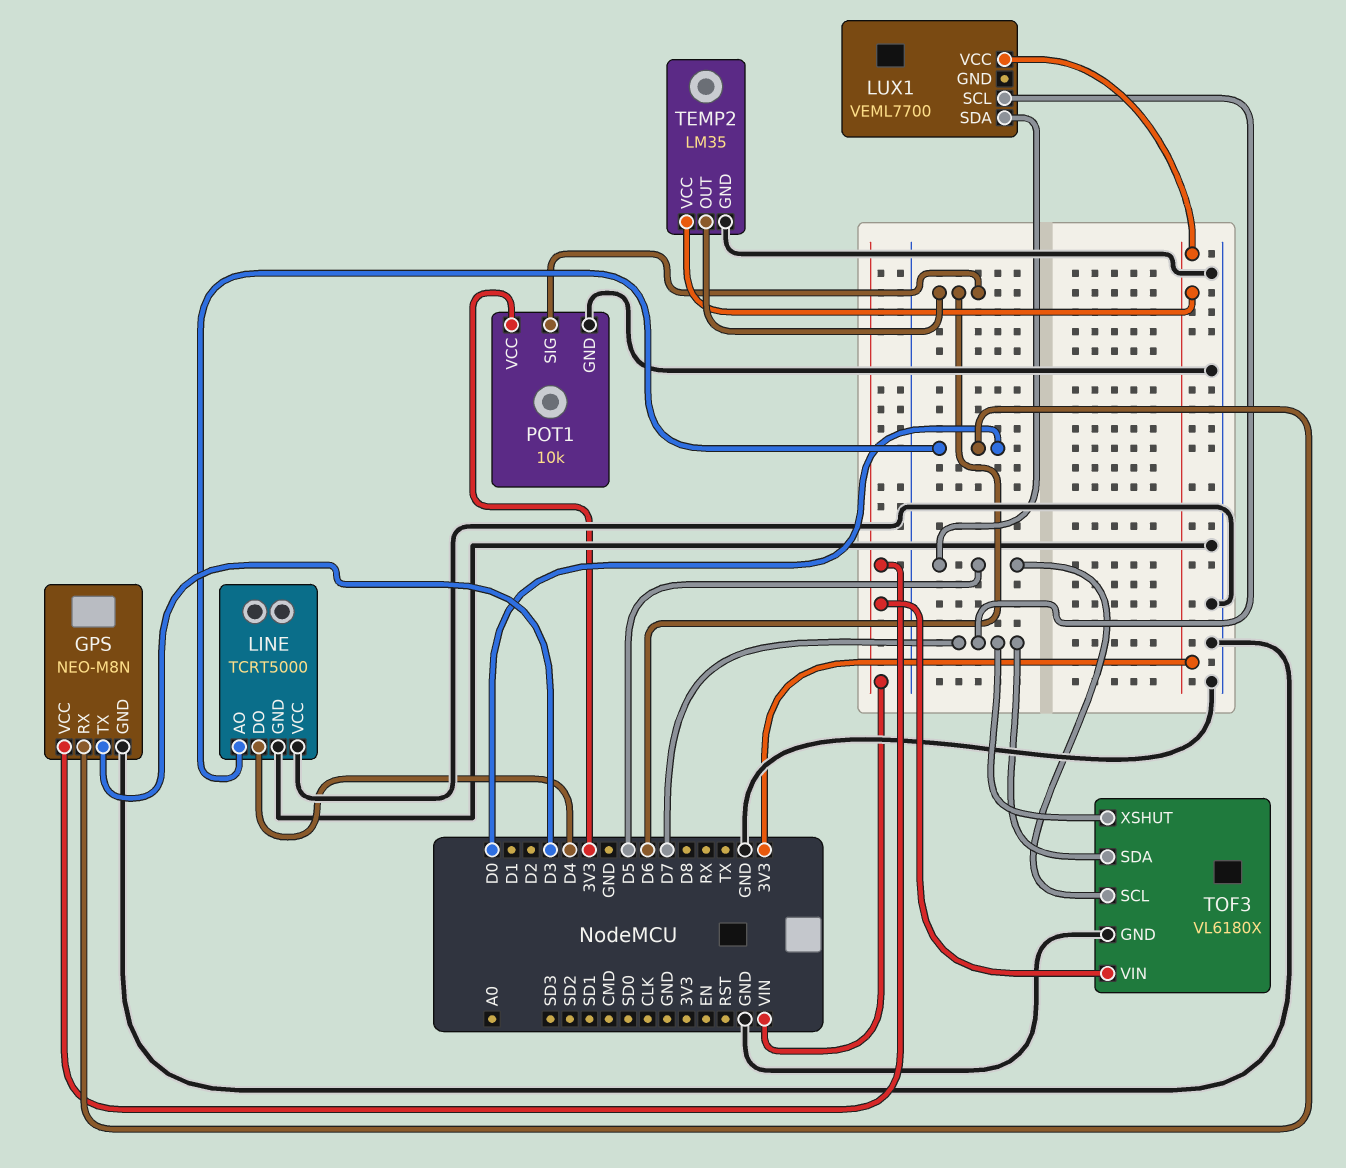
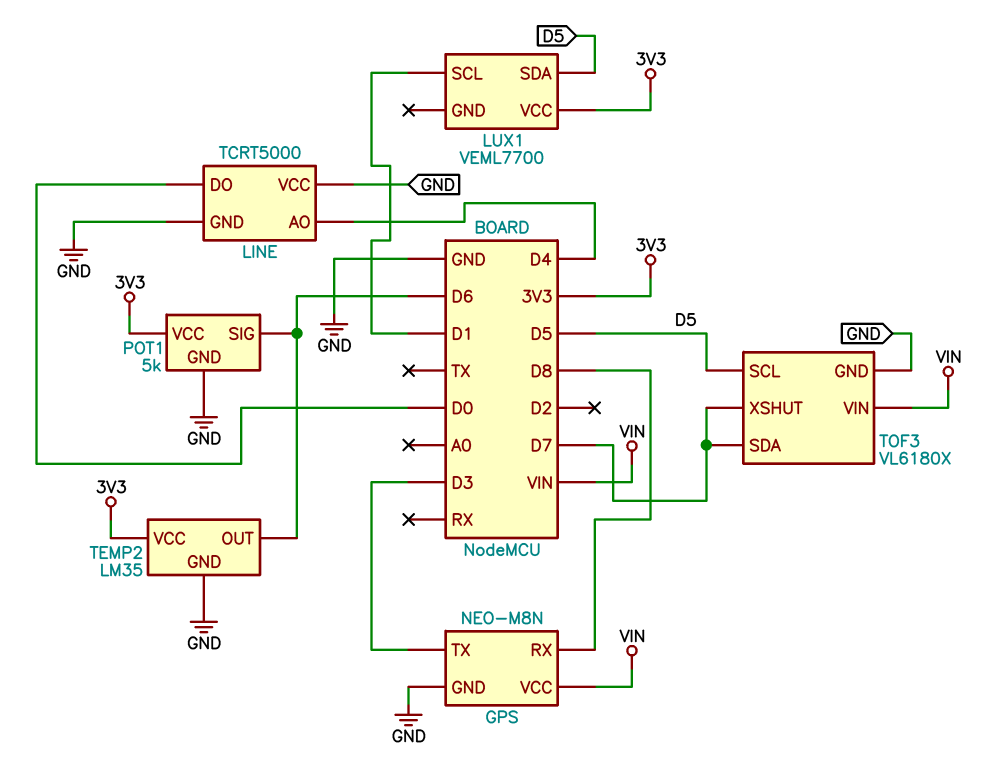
GPS pin RX: D0 -> D8
LINE pin AO: D0 -> D4
LINE pin DO: D4 -> D0
LUX1 pin SCL: D7 -> D1
POT1: 10k -> 5k

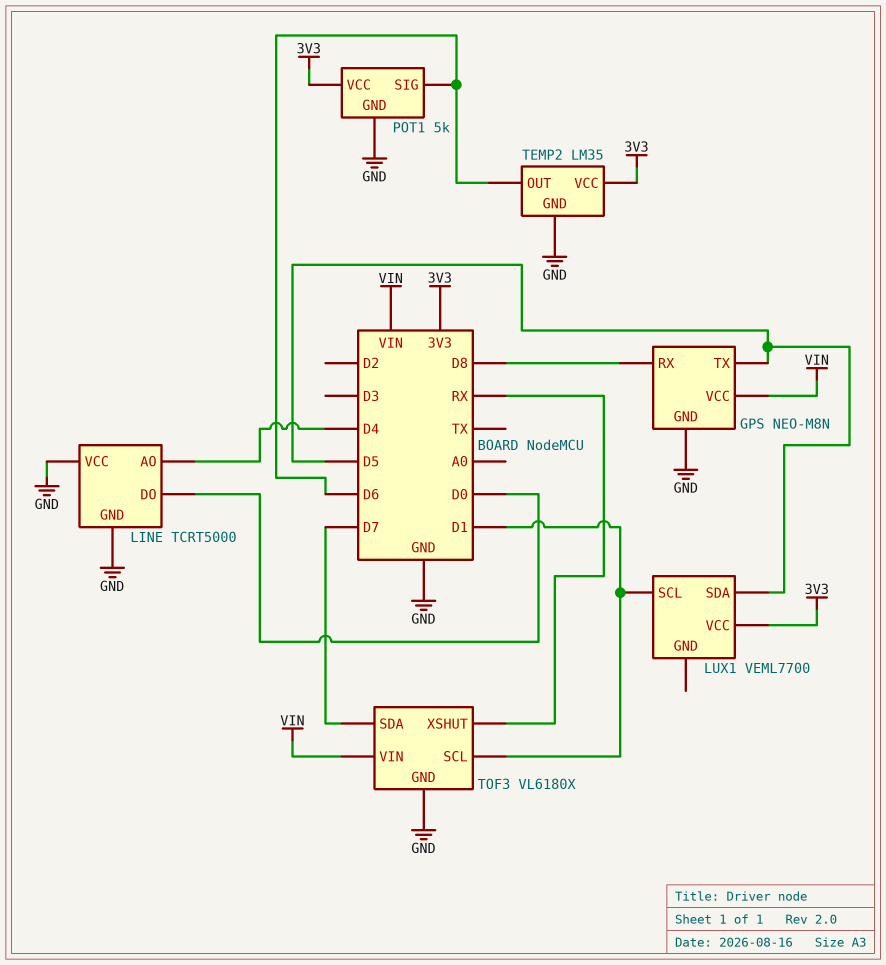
GPS pin TX: D3 -> D5
TOF3 pin SCL: D5 -> D1
TOF3 pin XSHUT: D7 -> RX

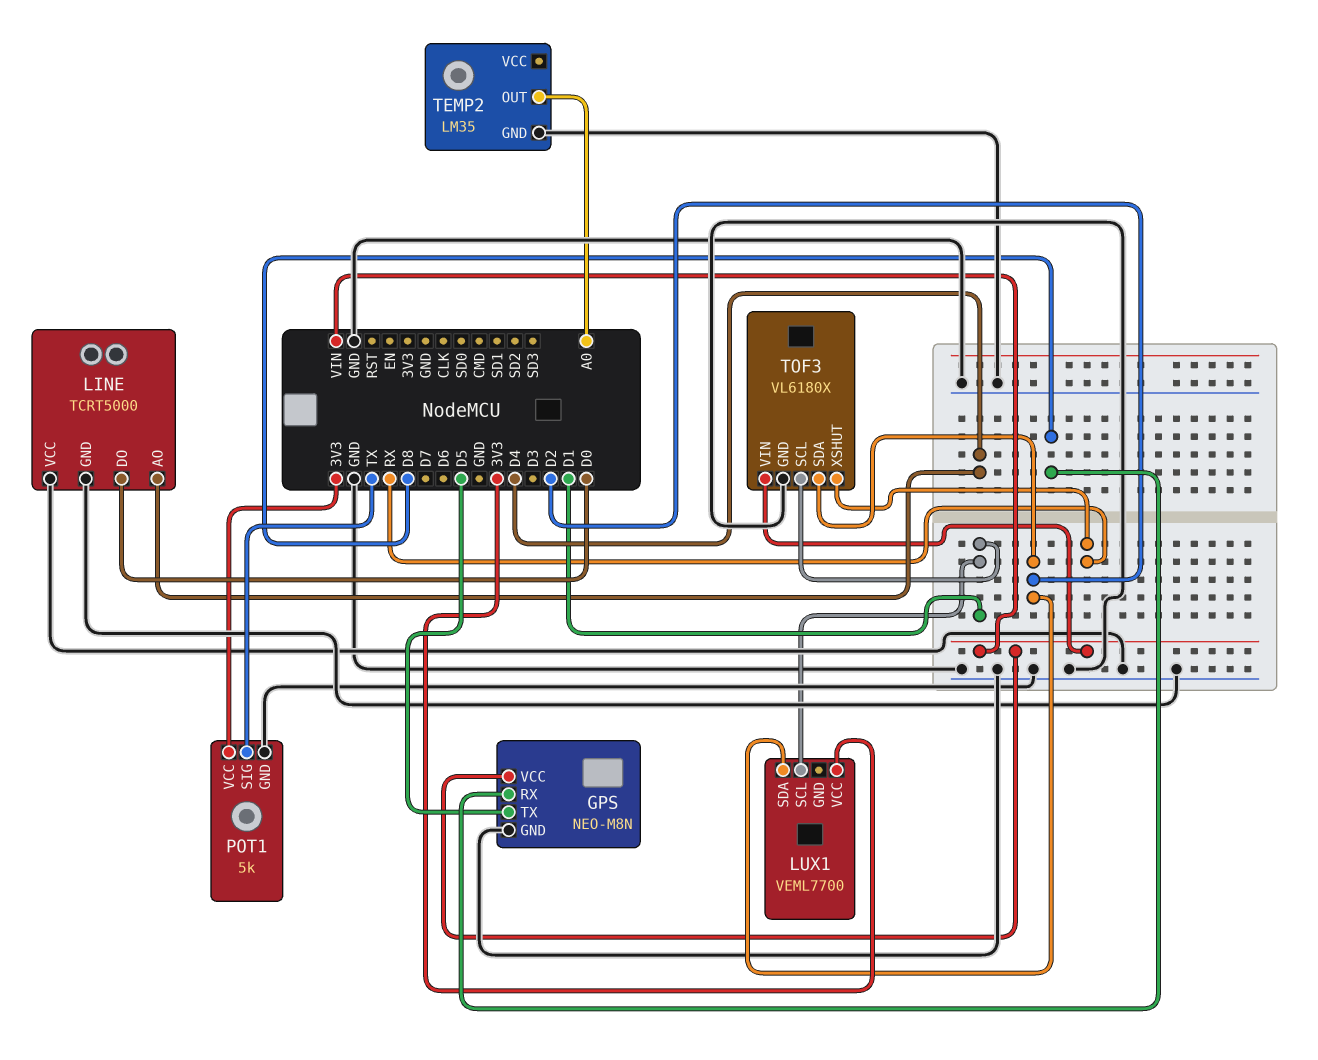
LUX1 pin SDA: D5 -> D2
POT1 pin SIG: D6 -> TX
TEMP2 pin OUT: D6 -> A0
TEMP2 pin VCC: 3V3 -> none
TOF3 pin SDA: D7 -> D2

